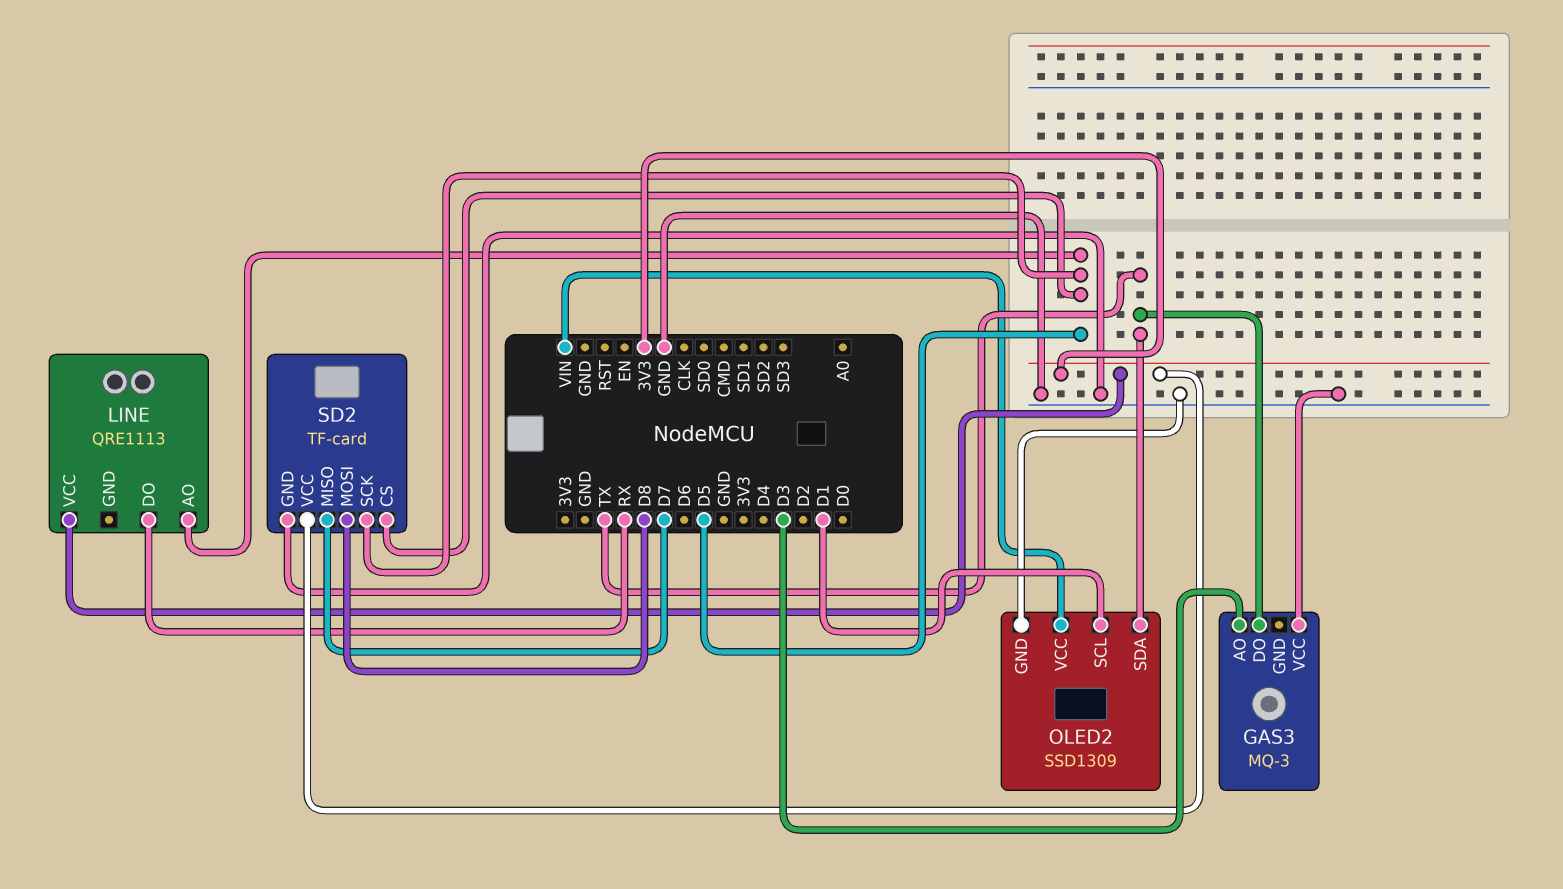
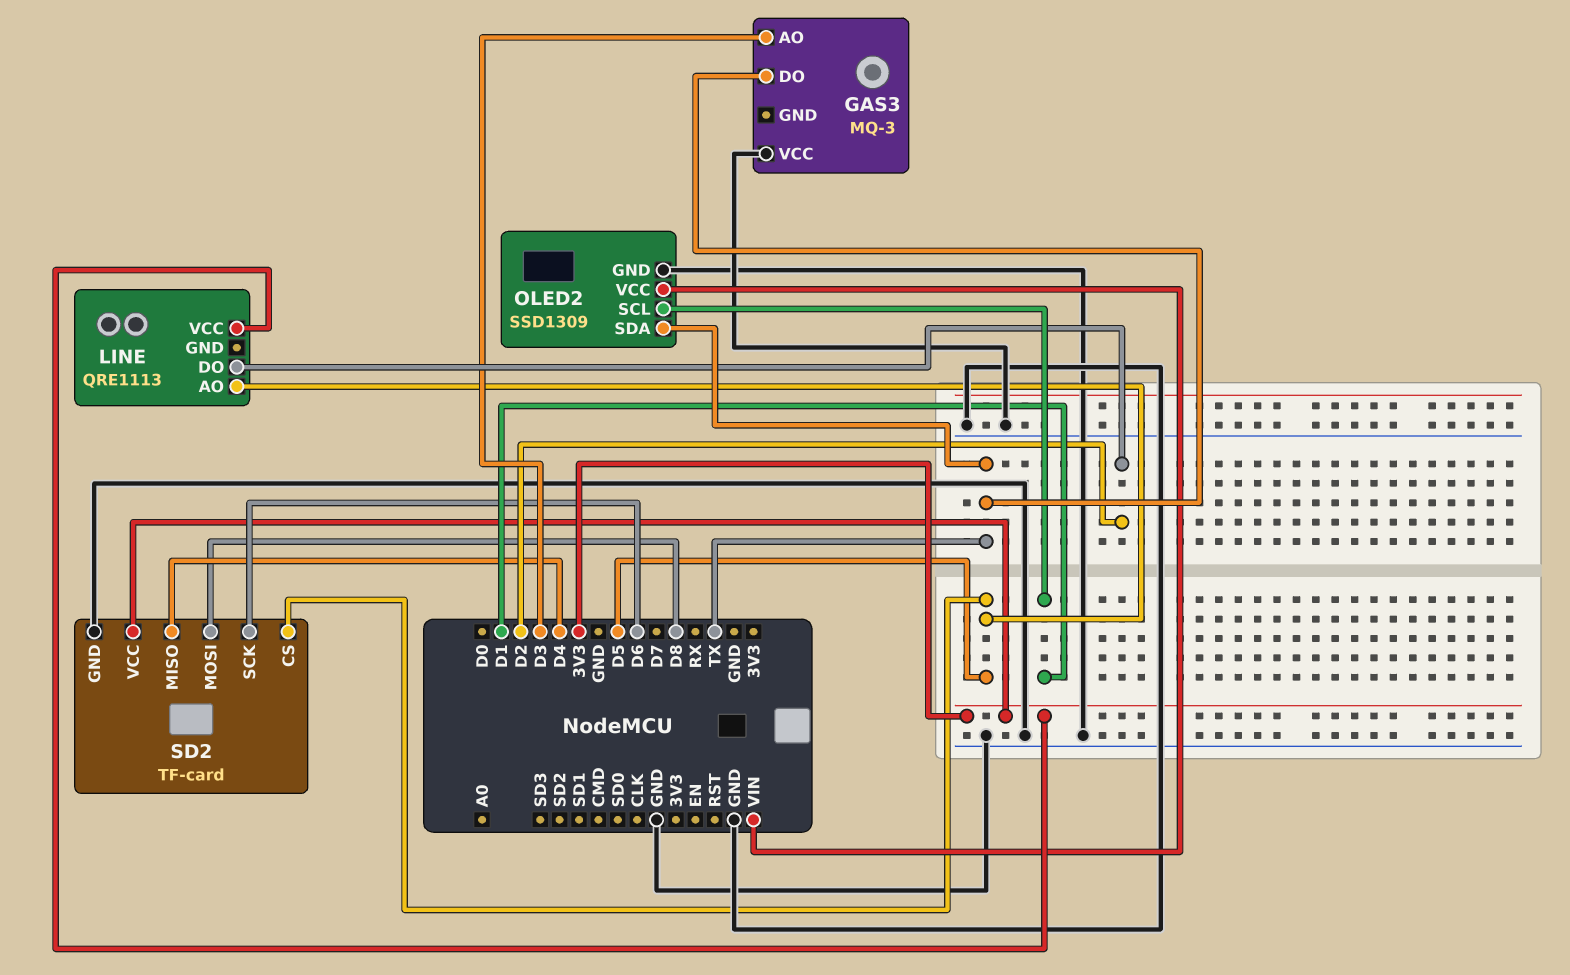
LINE pin DO: RX -> D2
SD2 pin MISO: D7 -> D4
SD2 pin SCK: D5 -> D6

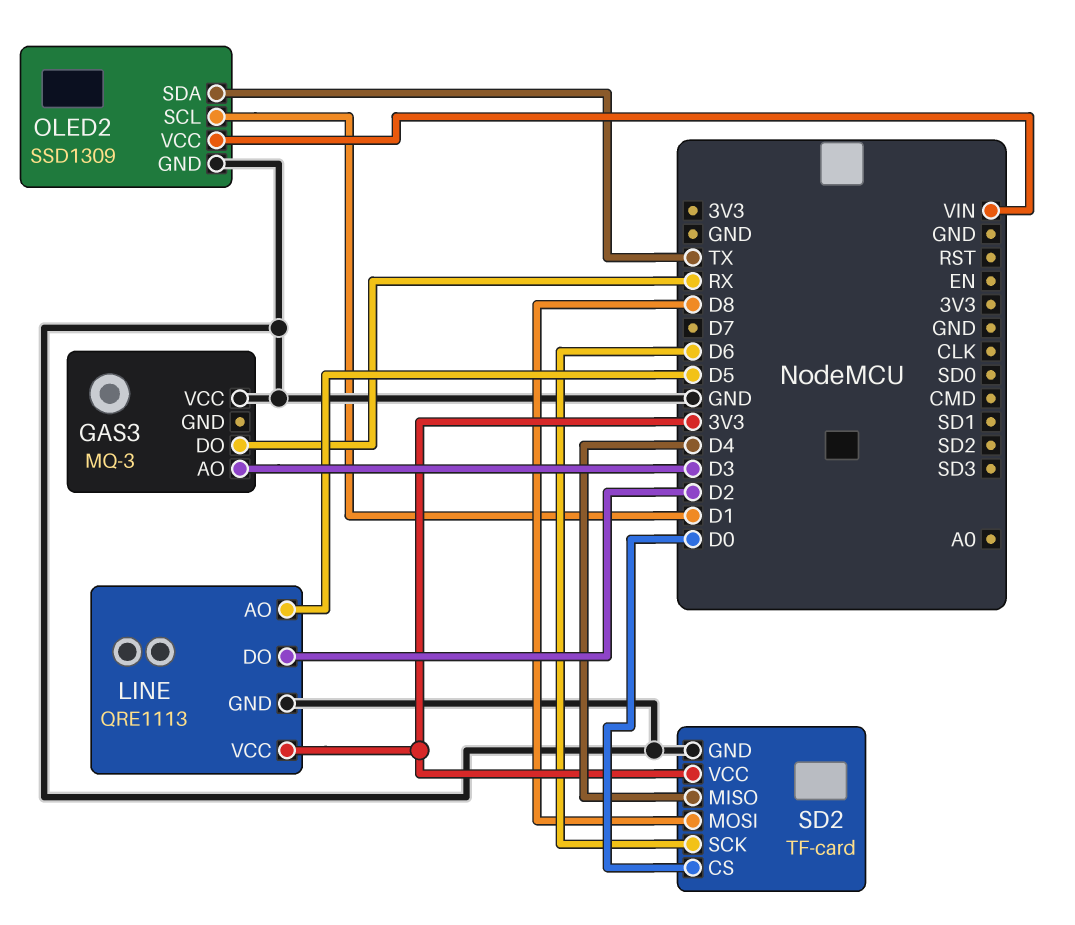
GAS3 pin DO: TX -> RX
LINE pin GND: none -> GND
SD2 pin CS: D5 -> D0

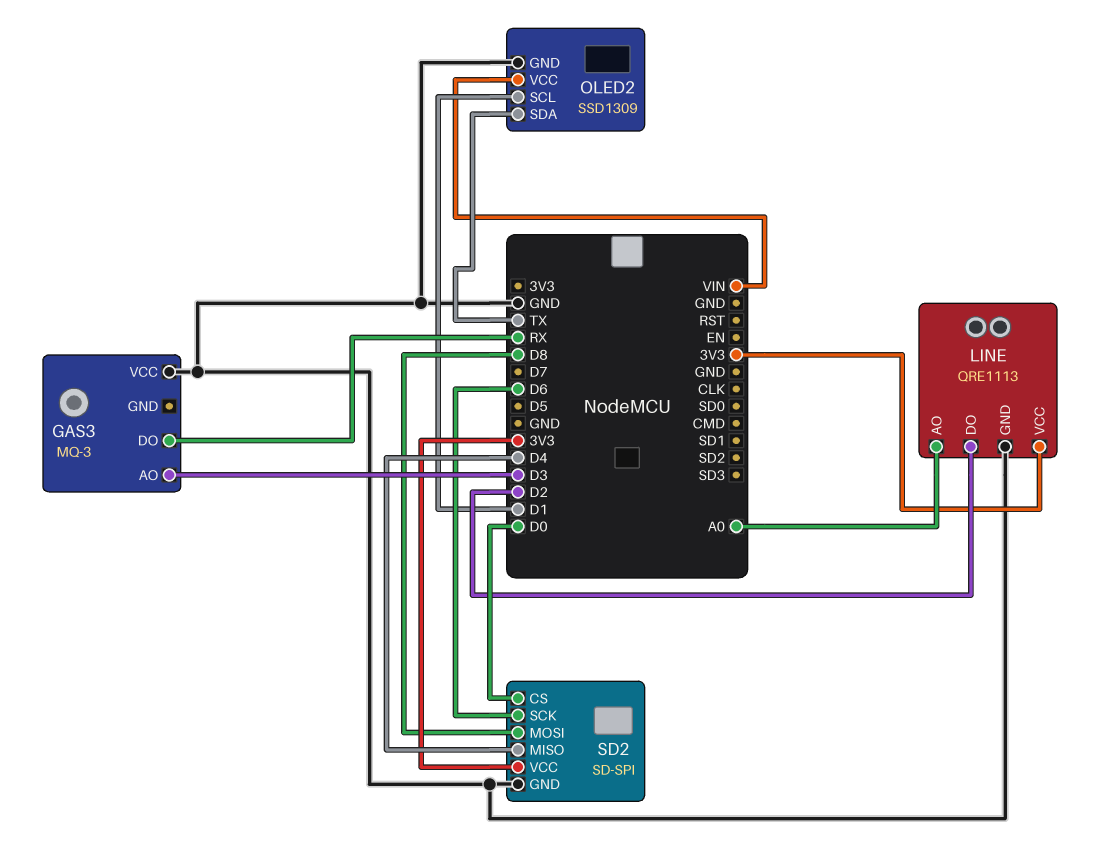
LINE pin AO: D5 -> A0
SD2: TF-card -> SD-SPI

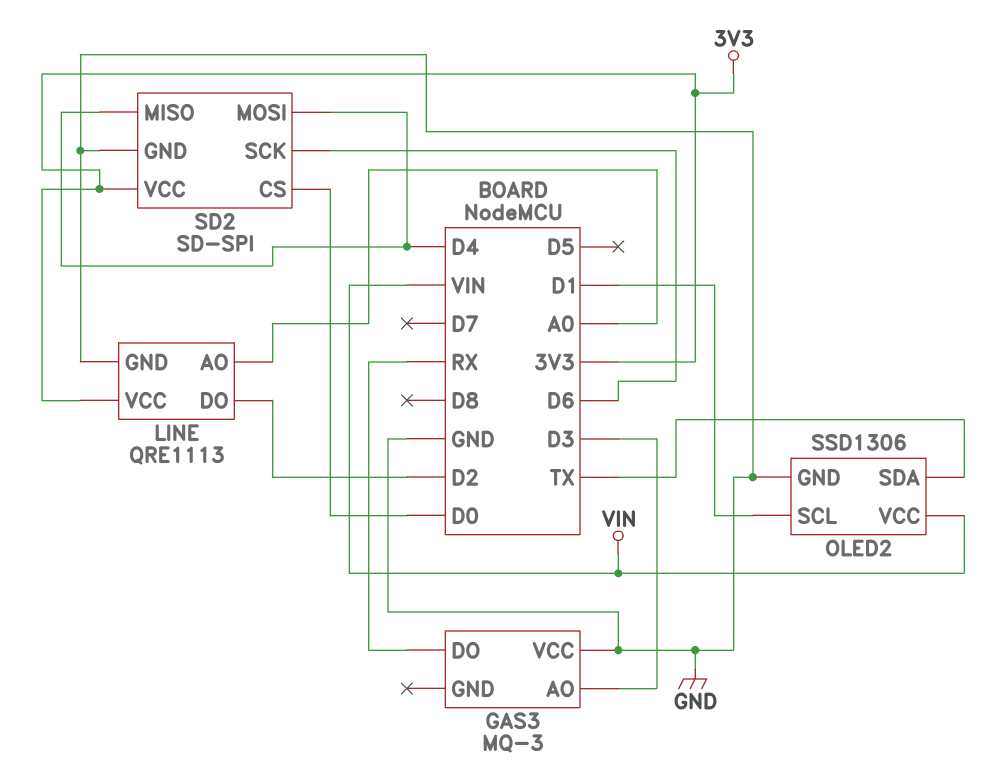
OLED2: SSD1309 -> SSD1306
SD2 pin MOSI: D8 -> D4

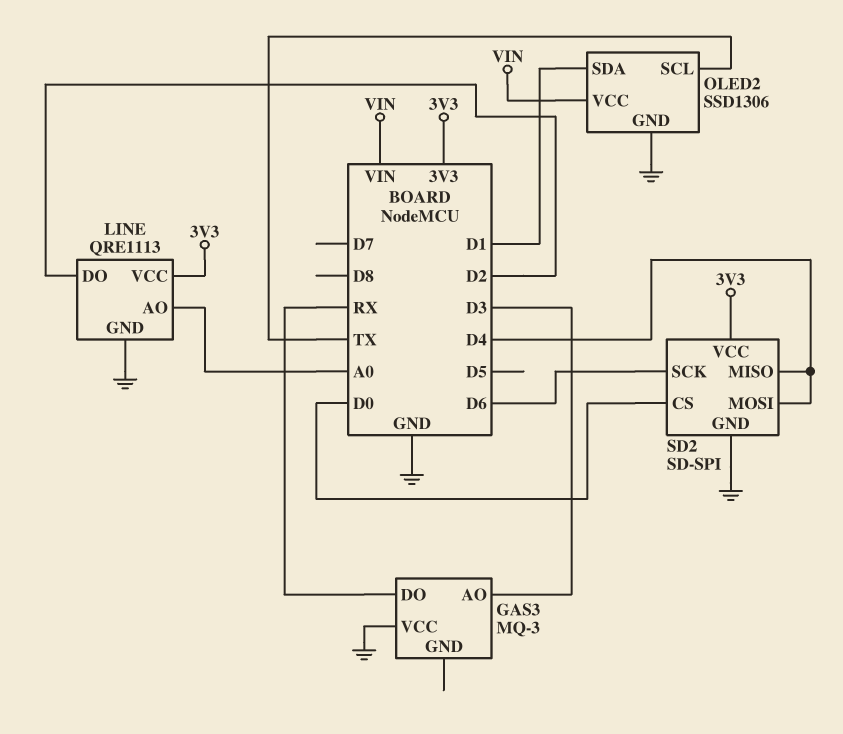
OLED2 pin SCL: D1 -> TX
OLED2 pin SDA: TX -> D1

